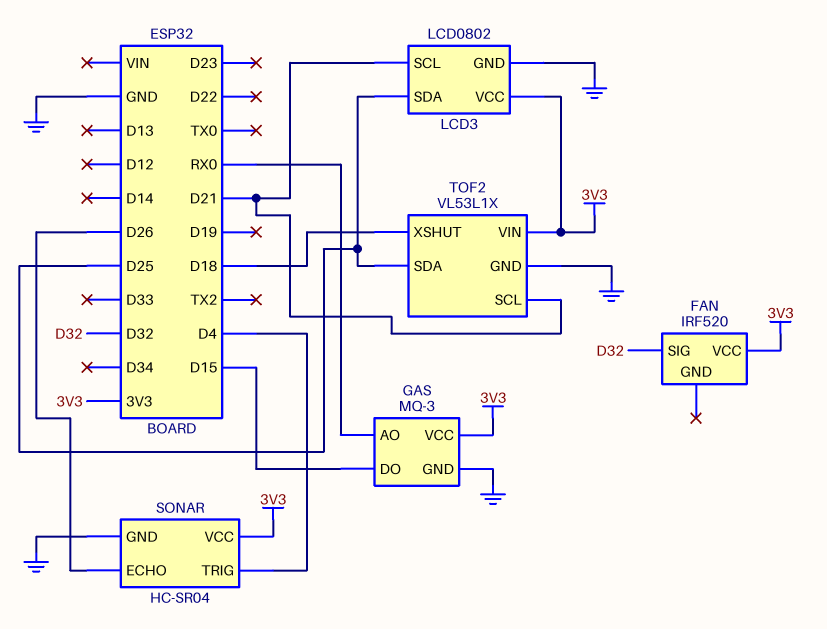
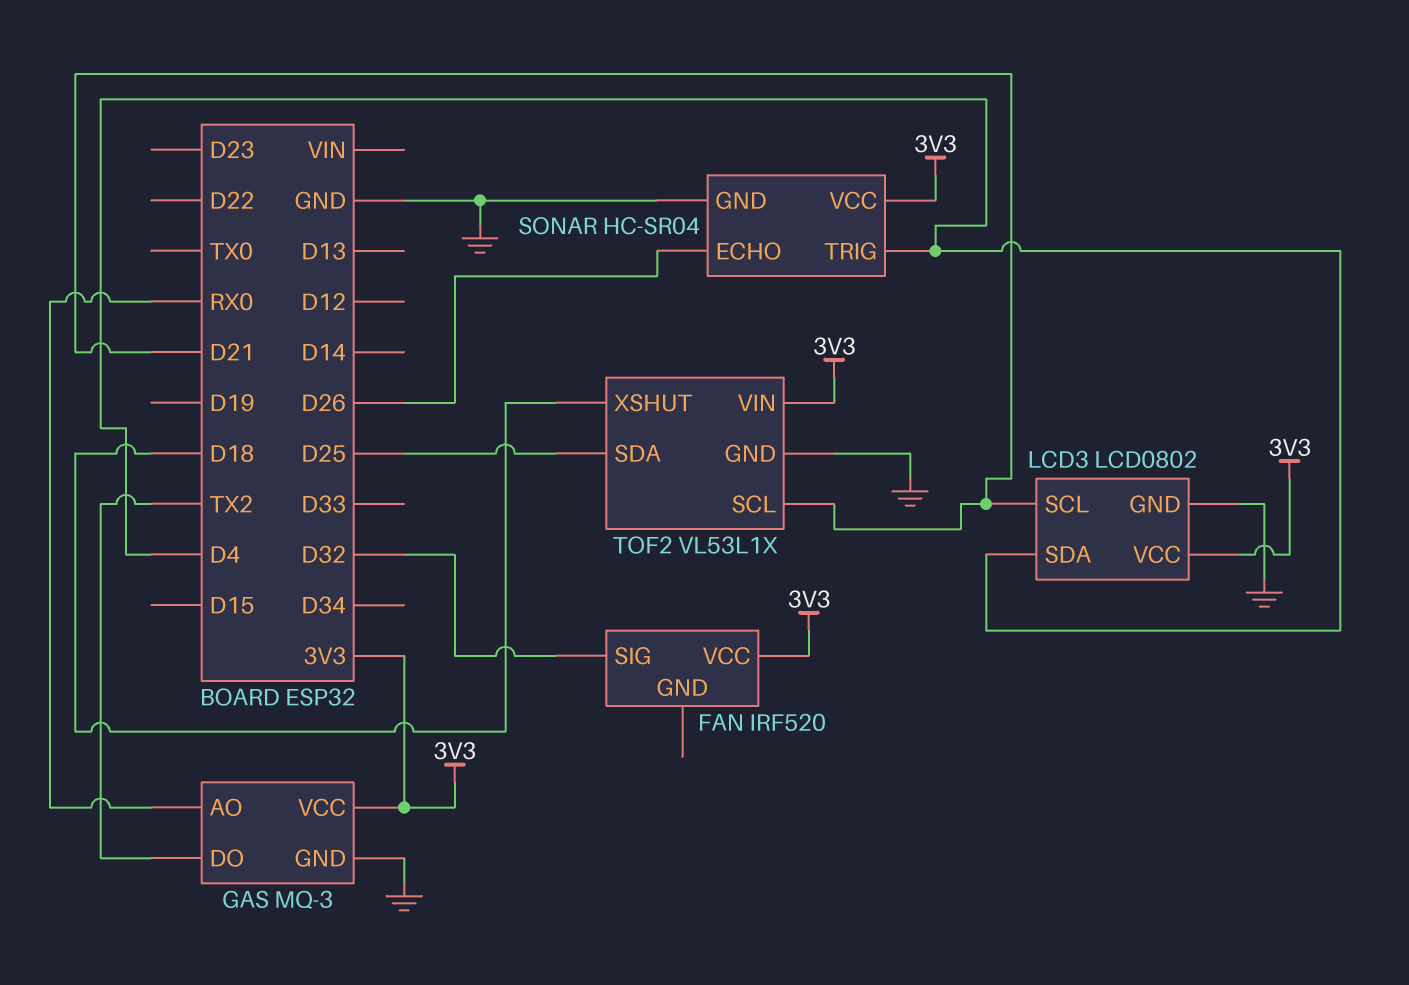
GAS pin DO: D15 -> TX2
LCD3 pin SDA: D25 -> D4

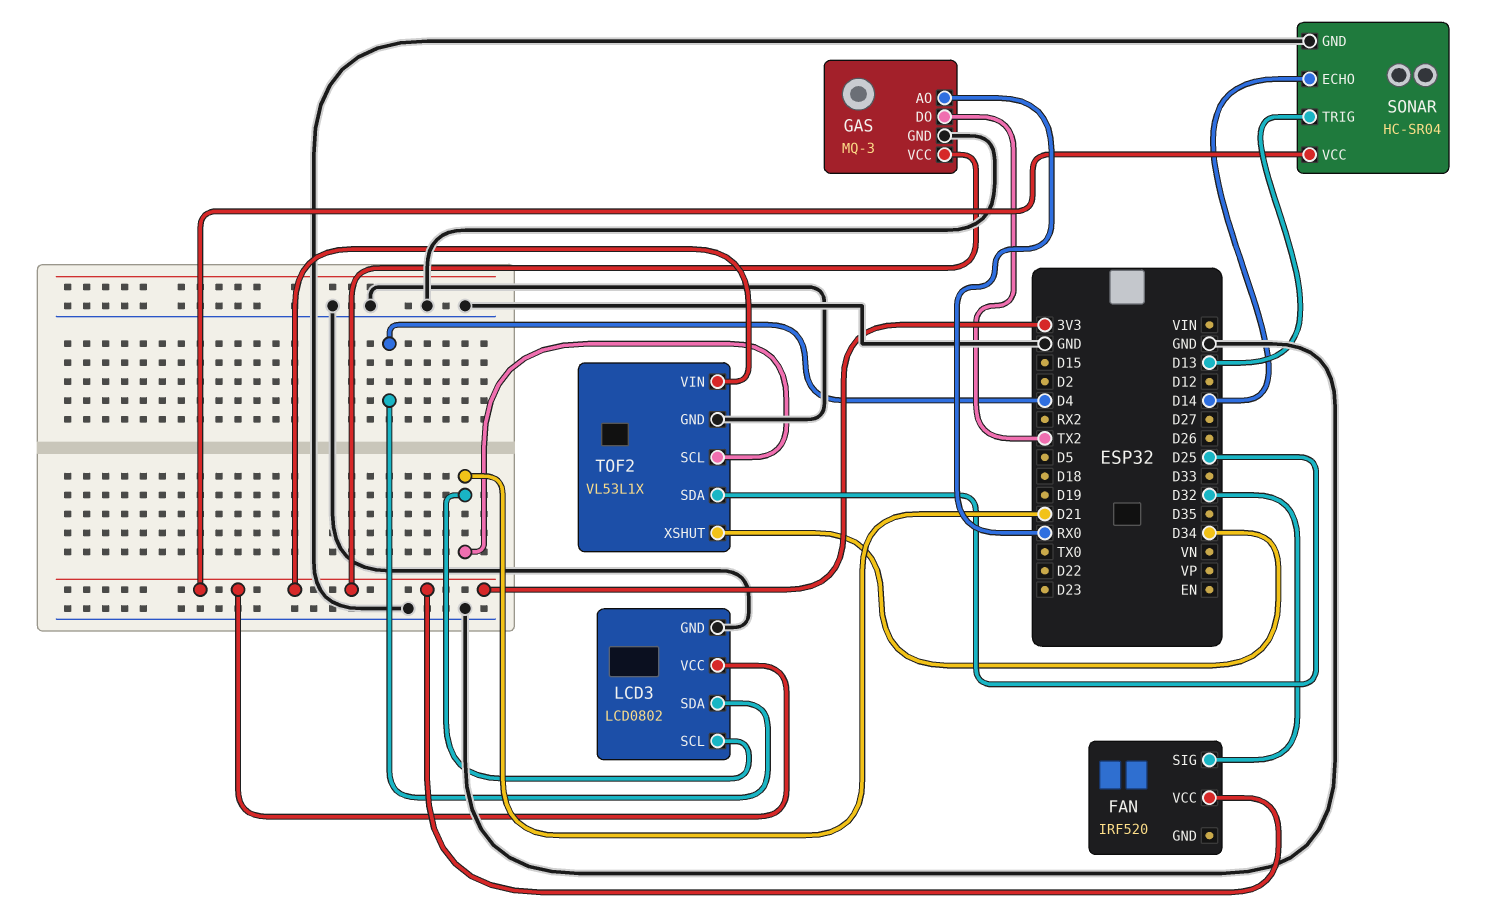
SONAR pin ECHO: D26 -> D14
SONAR pin TRIG: D4 -> D13
TOF2 pin XSHUT: D18 -> D34

